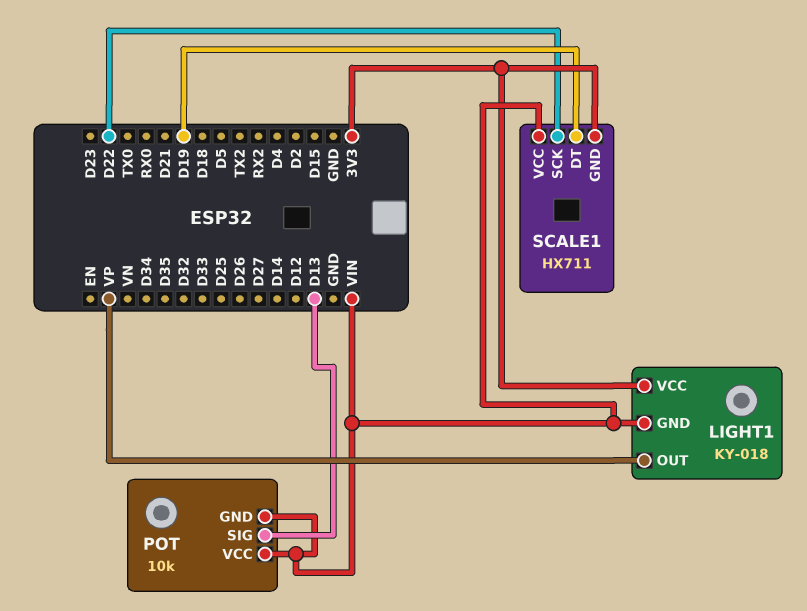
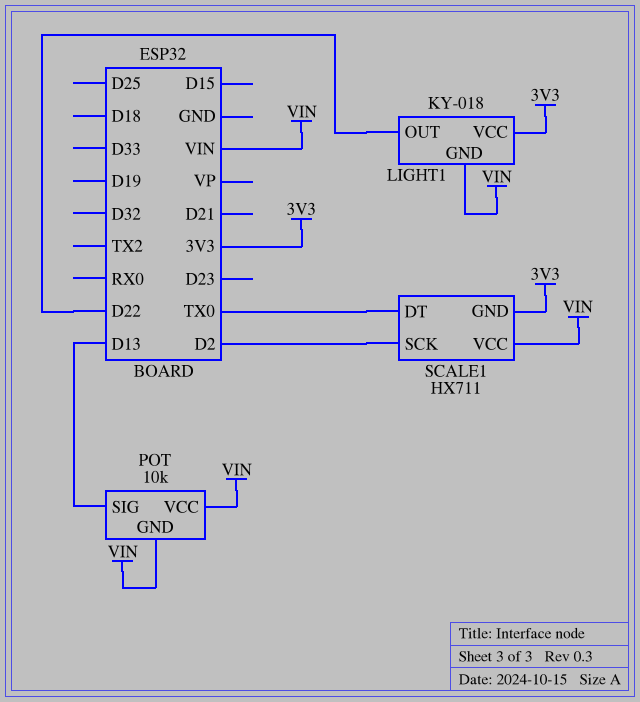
LIGHT1 pin OUT: VP -> D22
SCALE1 pin DT: D19 -> TX0
SCALE1 pin SCK: D22 -> D2

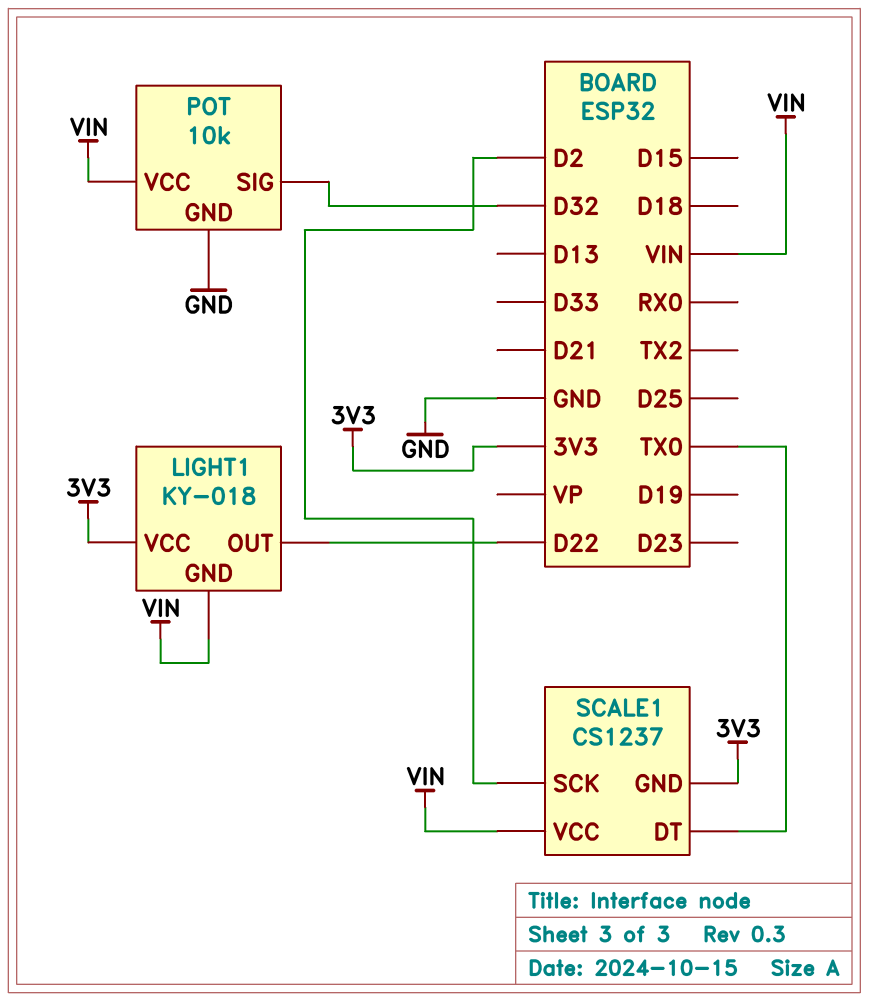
POT pin GND: VIN -> GND
POT pin SIG: D13 -> D32
SCALE1: HX711 -> CS1237

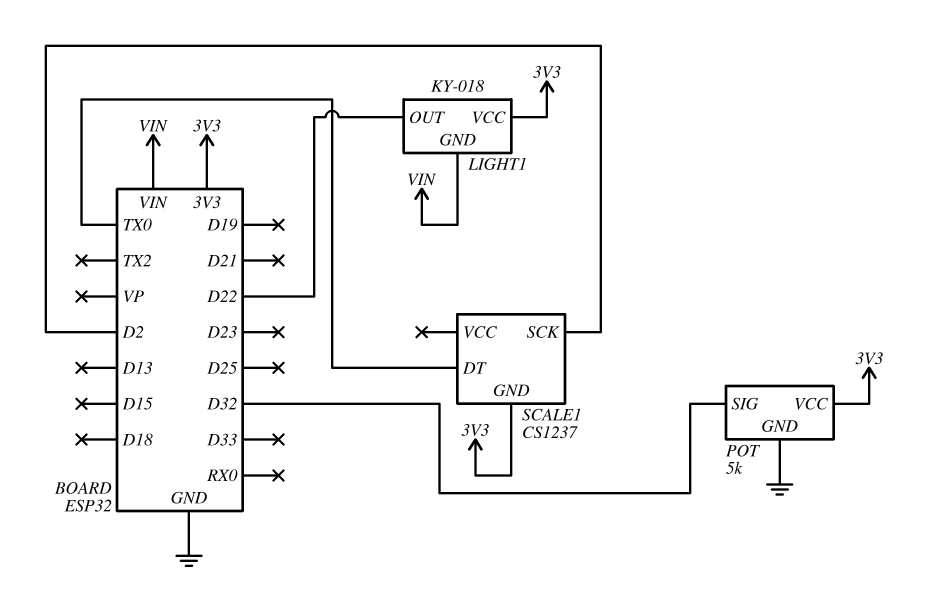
POT: 10k -> 5k
POT pin VCC: VIN -> 3V3
SCALE1 pin VCC: VIN -> none

